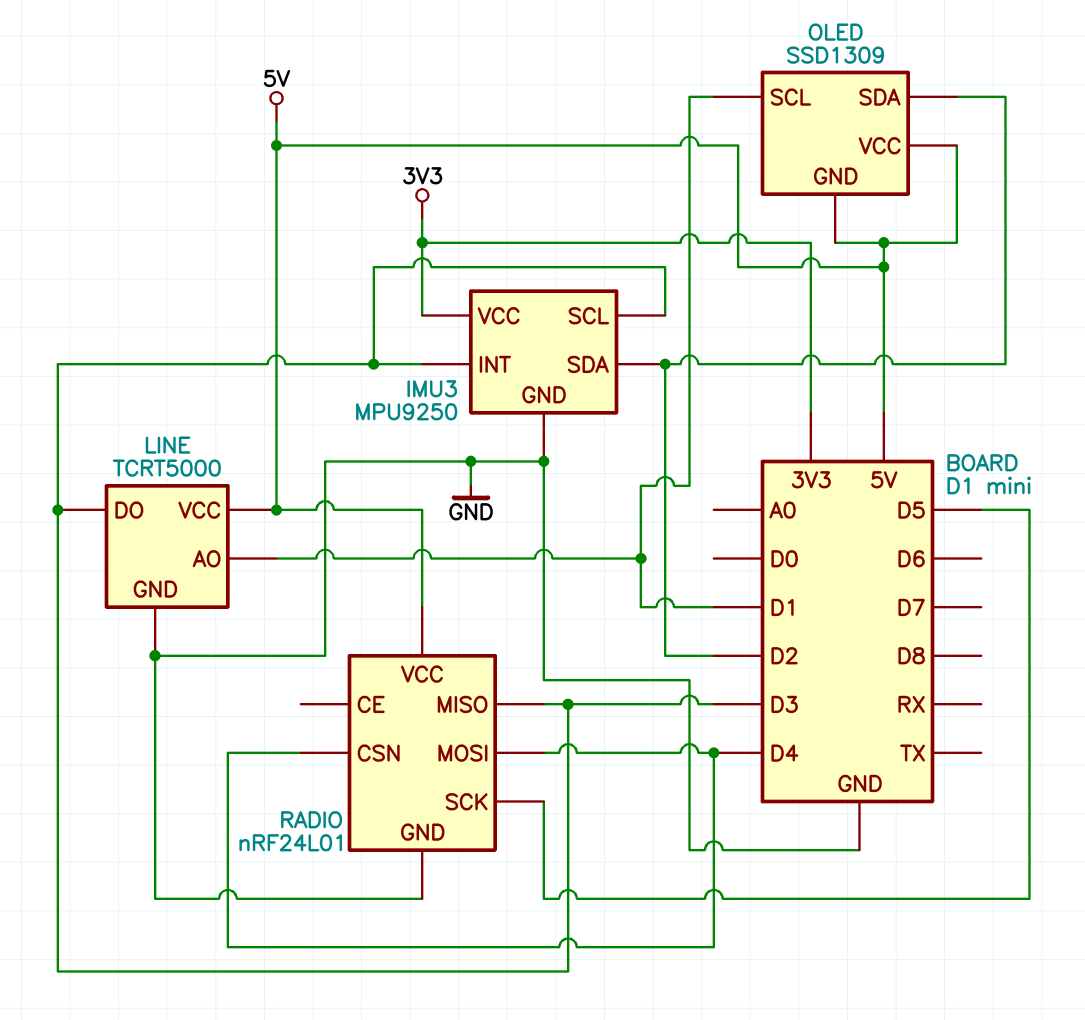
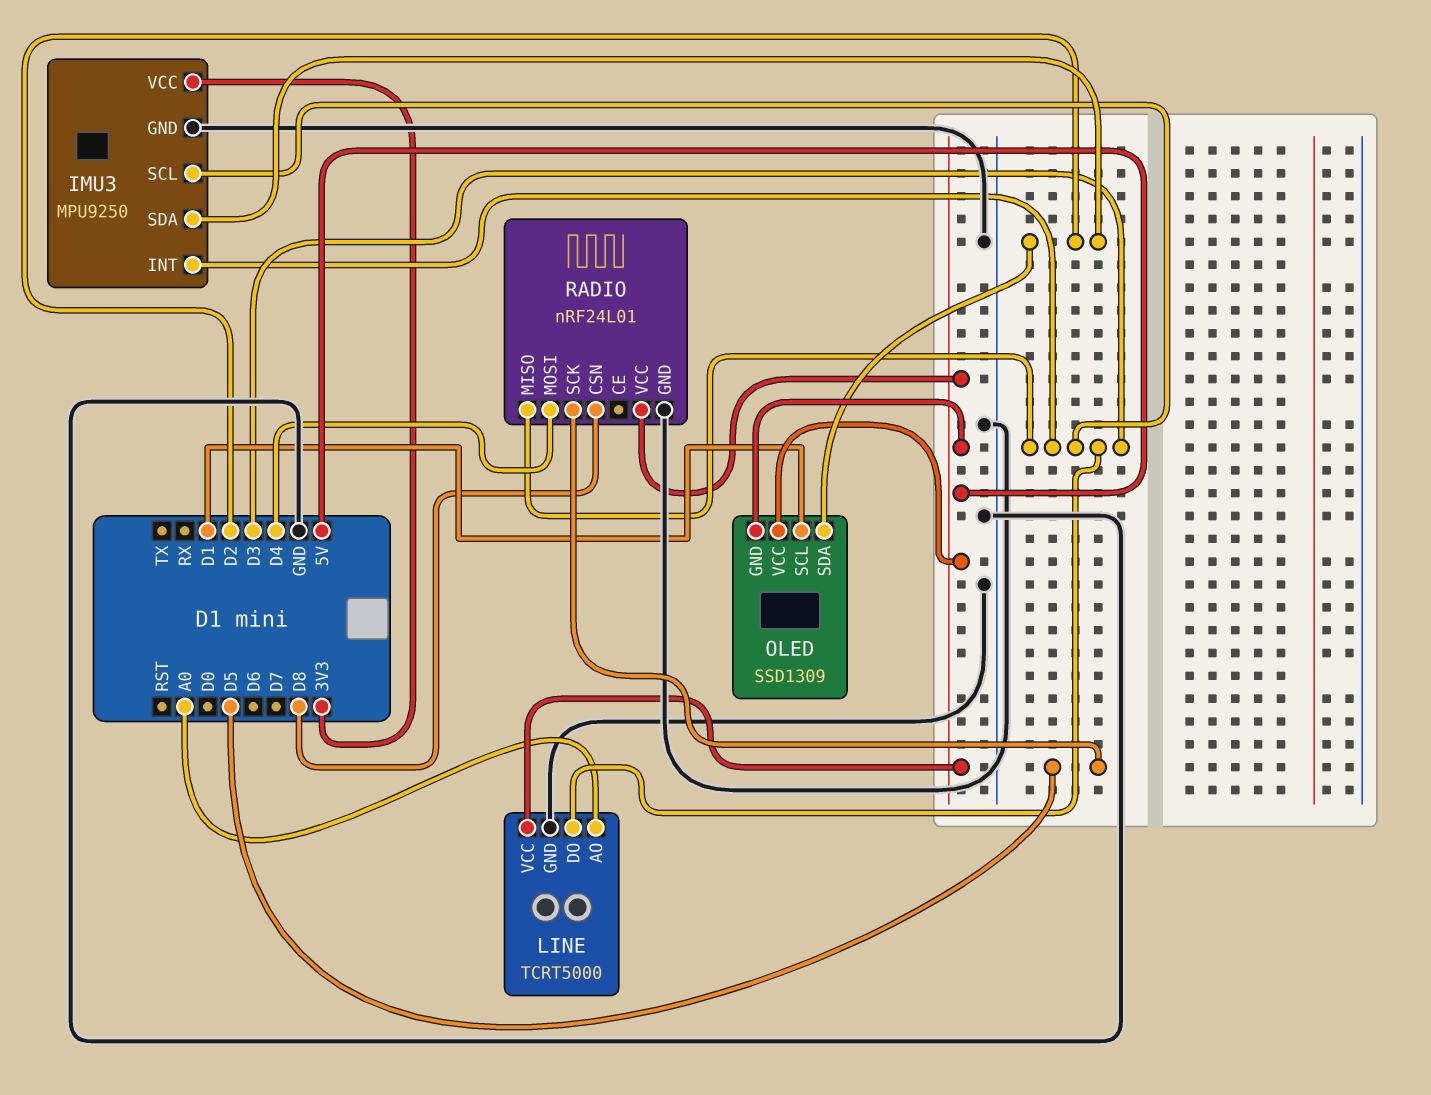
LINE pin AO: D1 -> A0
RADIO pin CSN: D4 -> D8

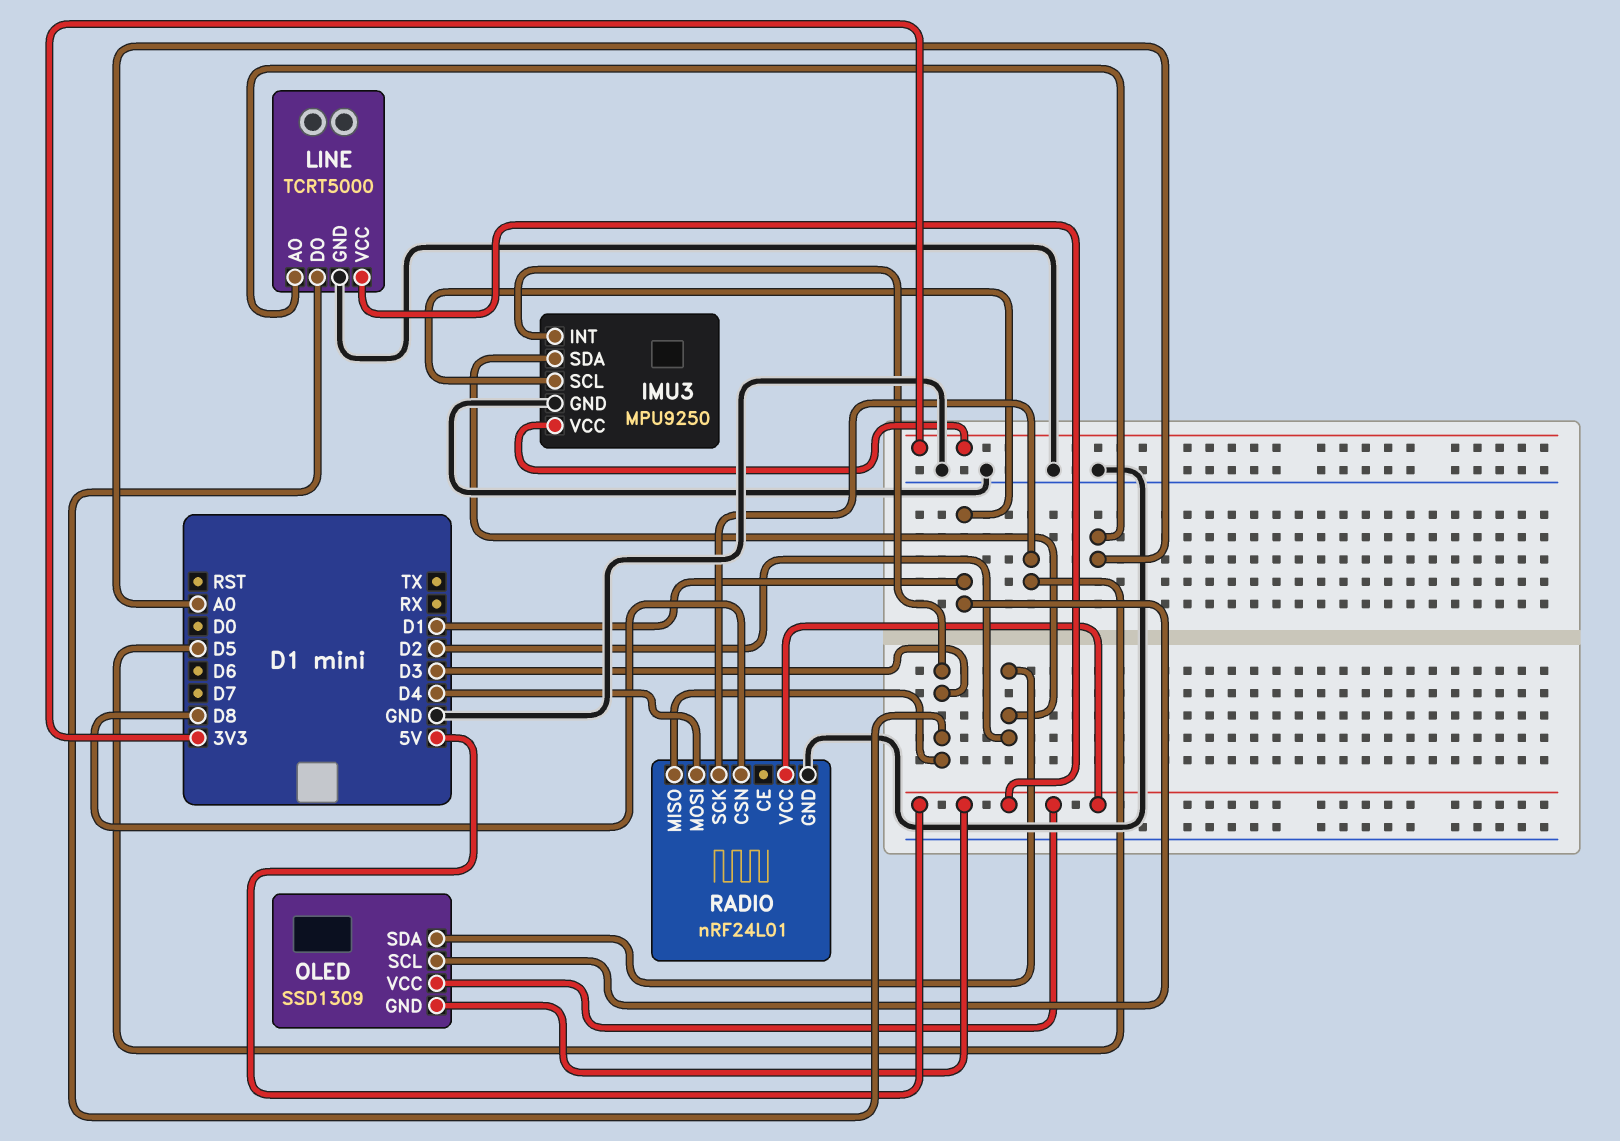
IMU3 pin SCL: D3 -> D1

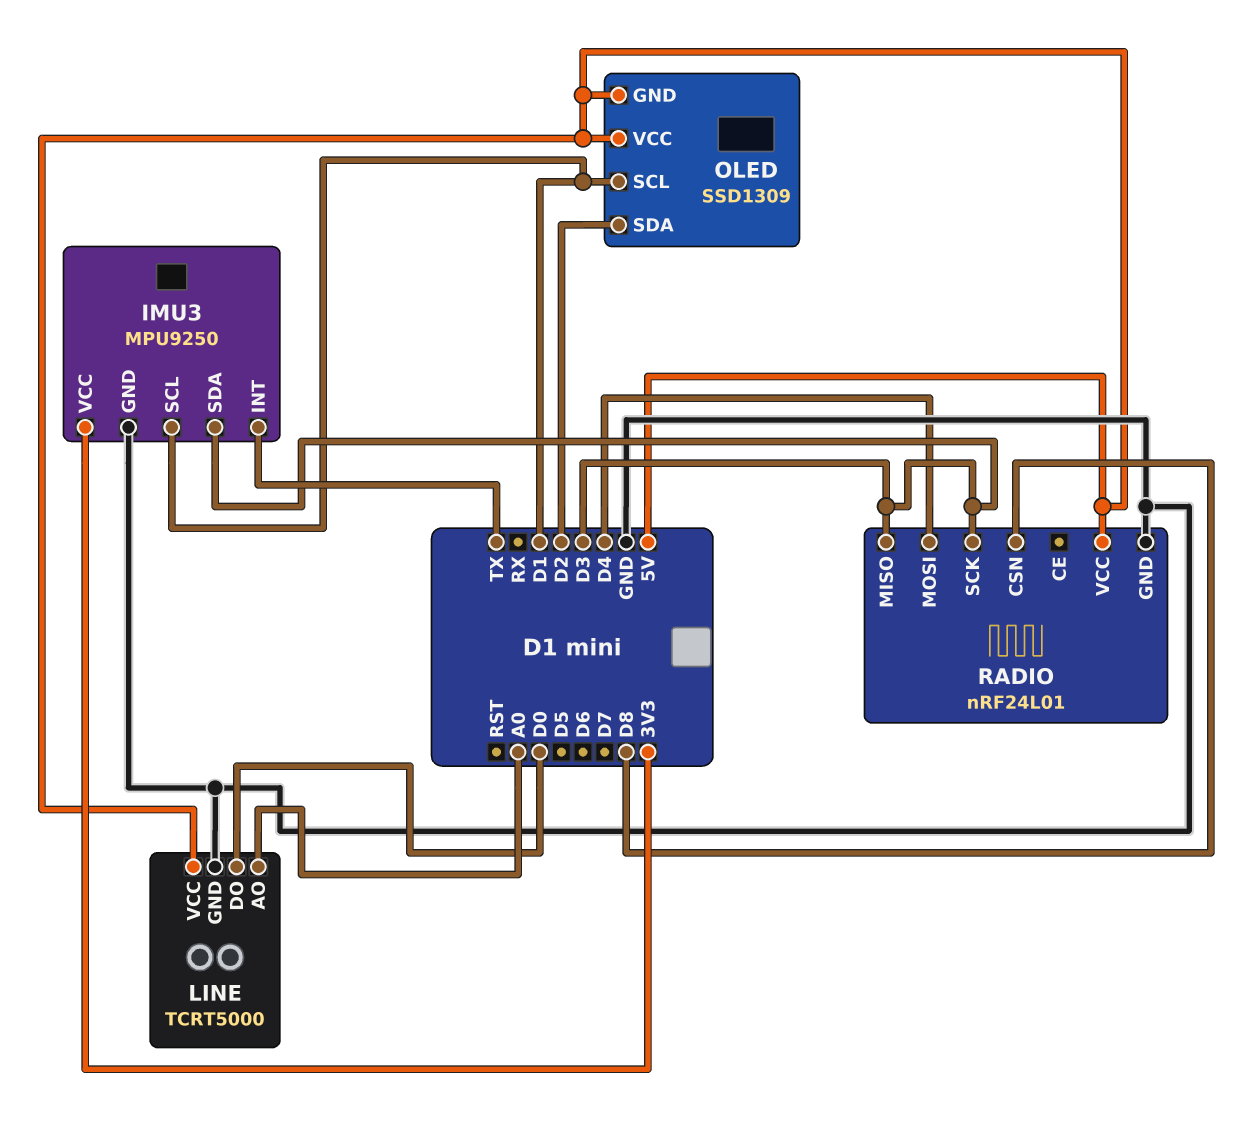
IMU3 pin INT: D3 -> TX
IMU3 pin SDA: D2 -> D3
LINE pin DO: D3 -> D0
RADIO pin SCK: D5 -> D3

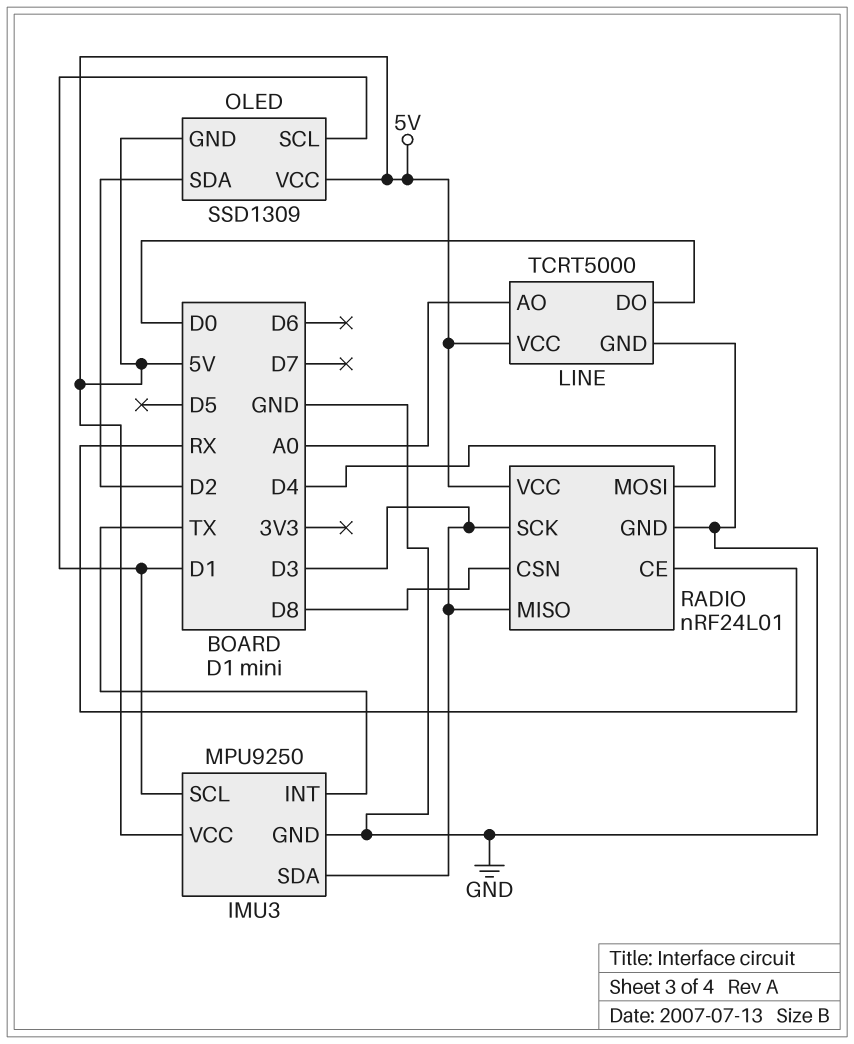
IMU3 pin VCC: 3V3 -> 5V
RADIO pin CE: none -> RX

